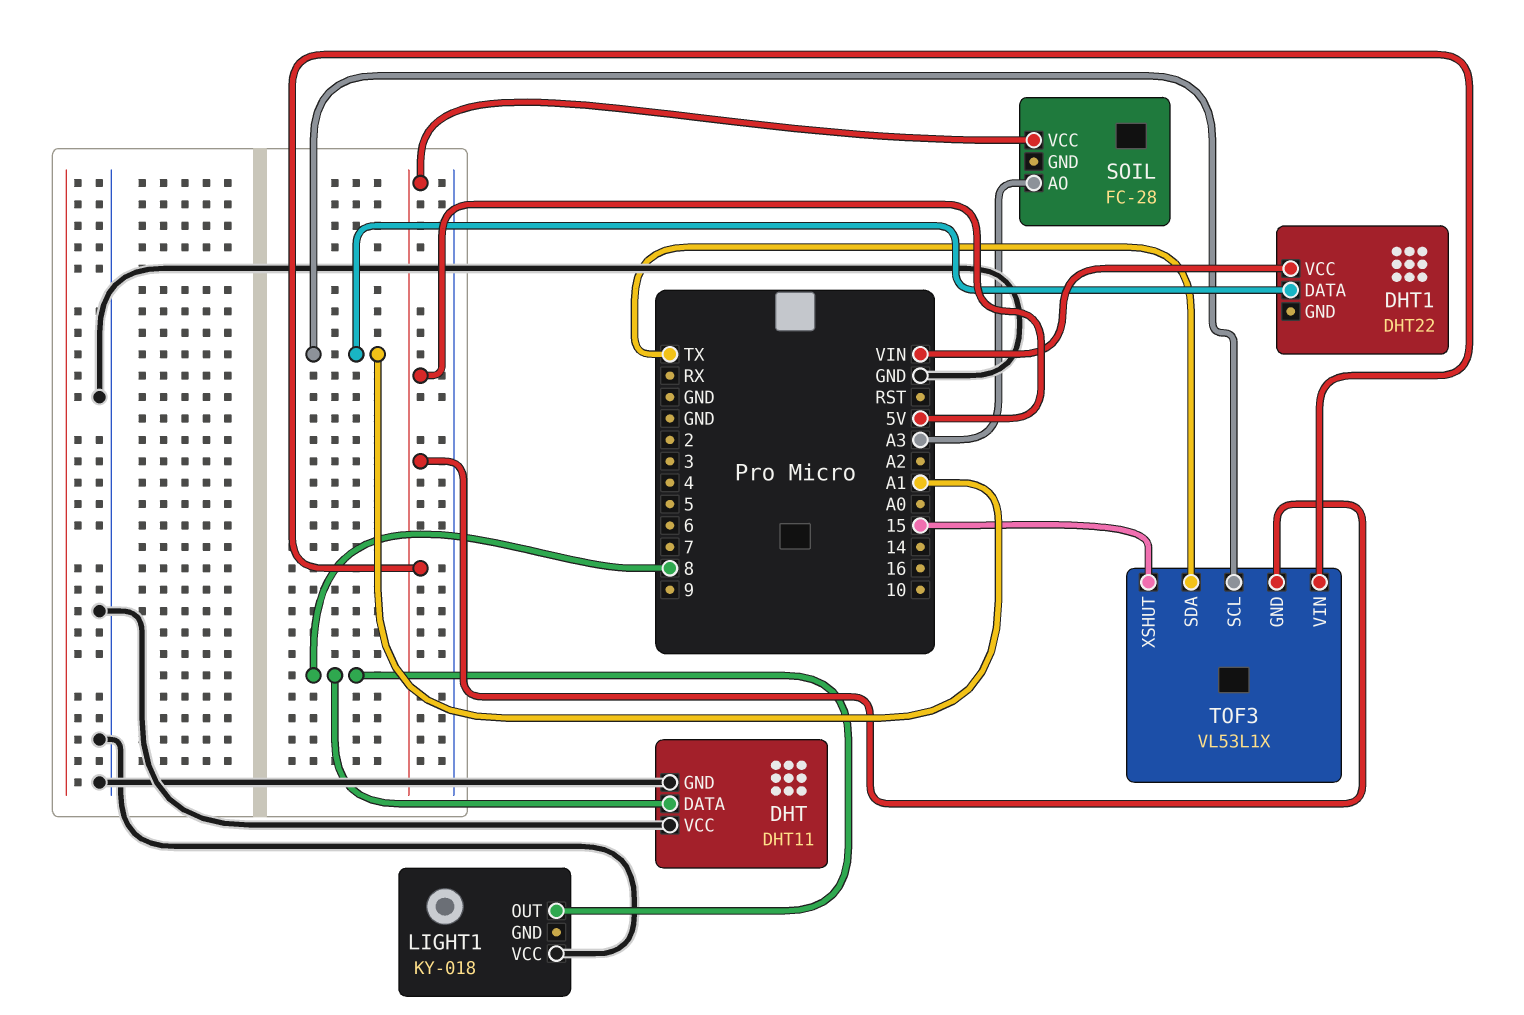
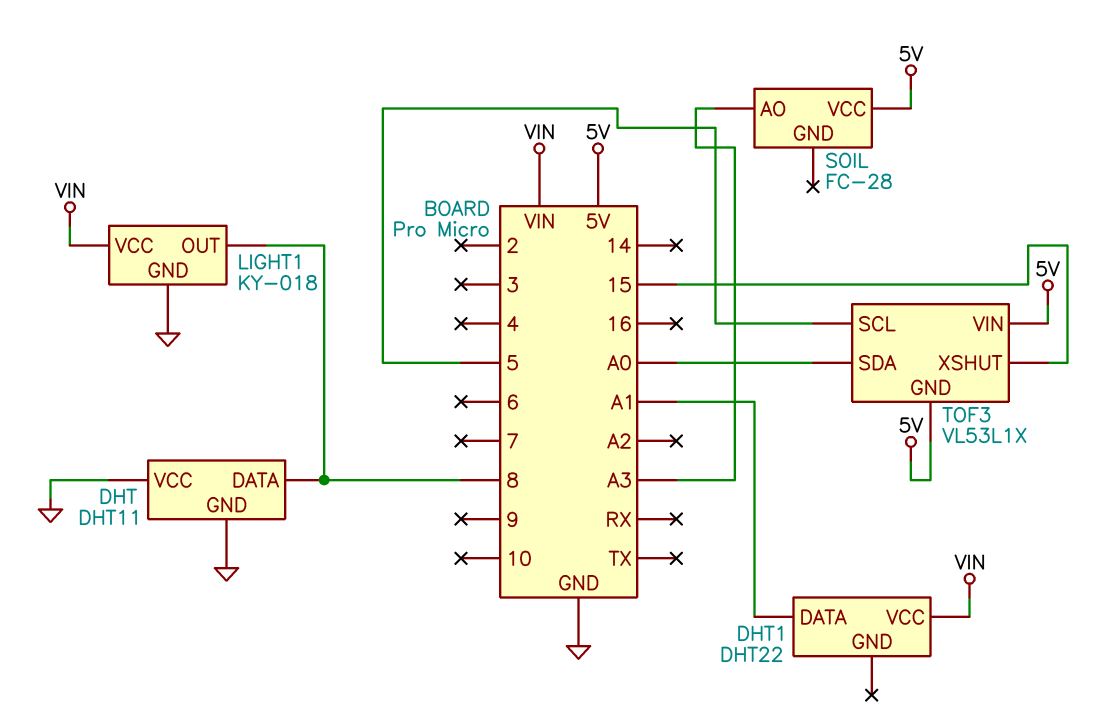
LIGHT1 pin GND: none -> GND
LIGHT1 pin VCC: GND -> VIN
TOF3 pin SCL: A1 -> 5
TOF3 pin SDA: TX -> A0

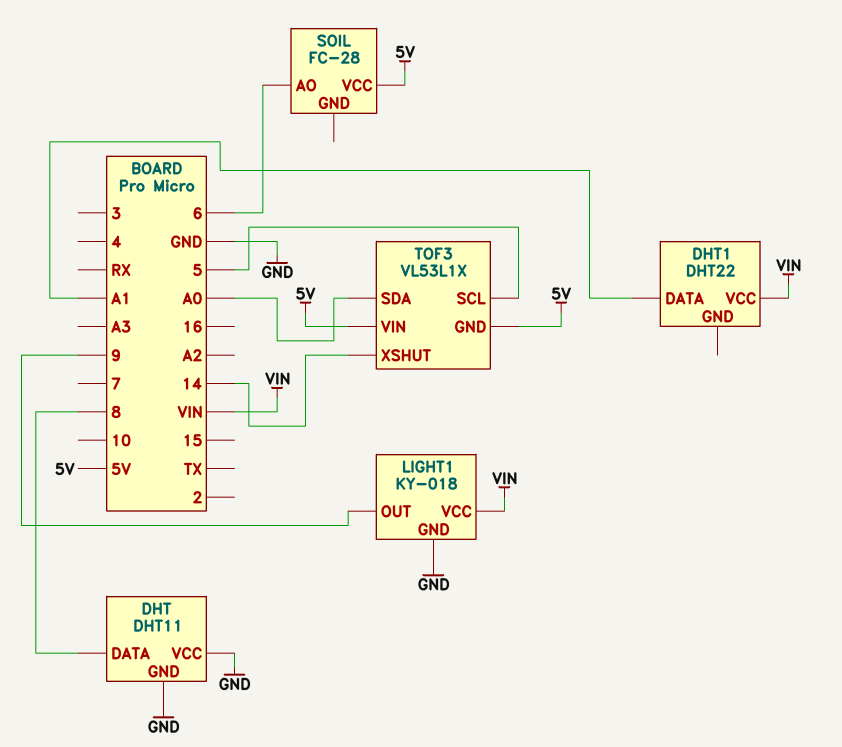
LIGHT1 pin OUT: 8 -> 9
SOIL pin AO: A3 -> 6
TOF3 pin XSHUT: 15 -> 14

